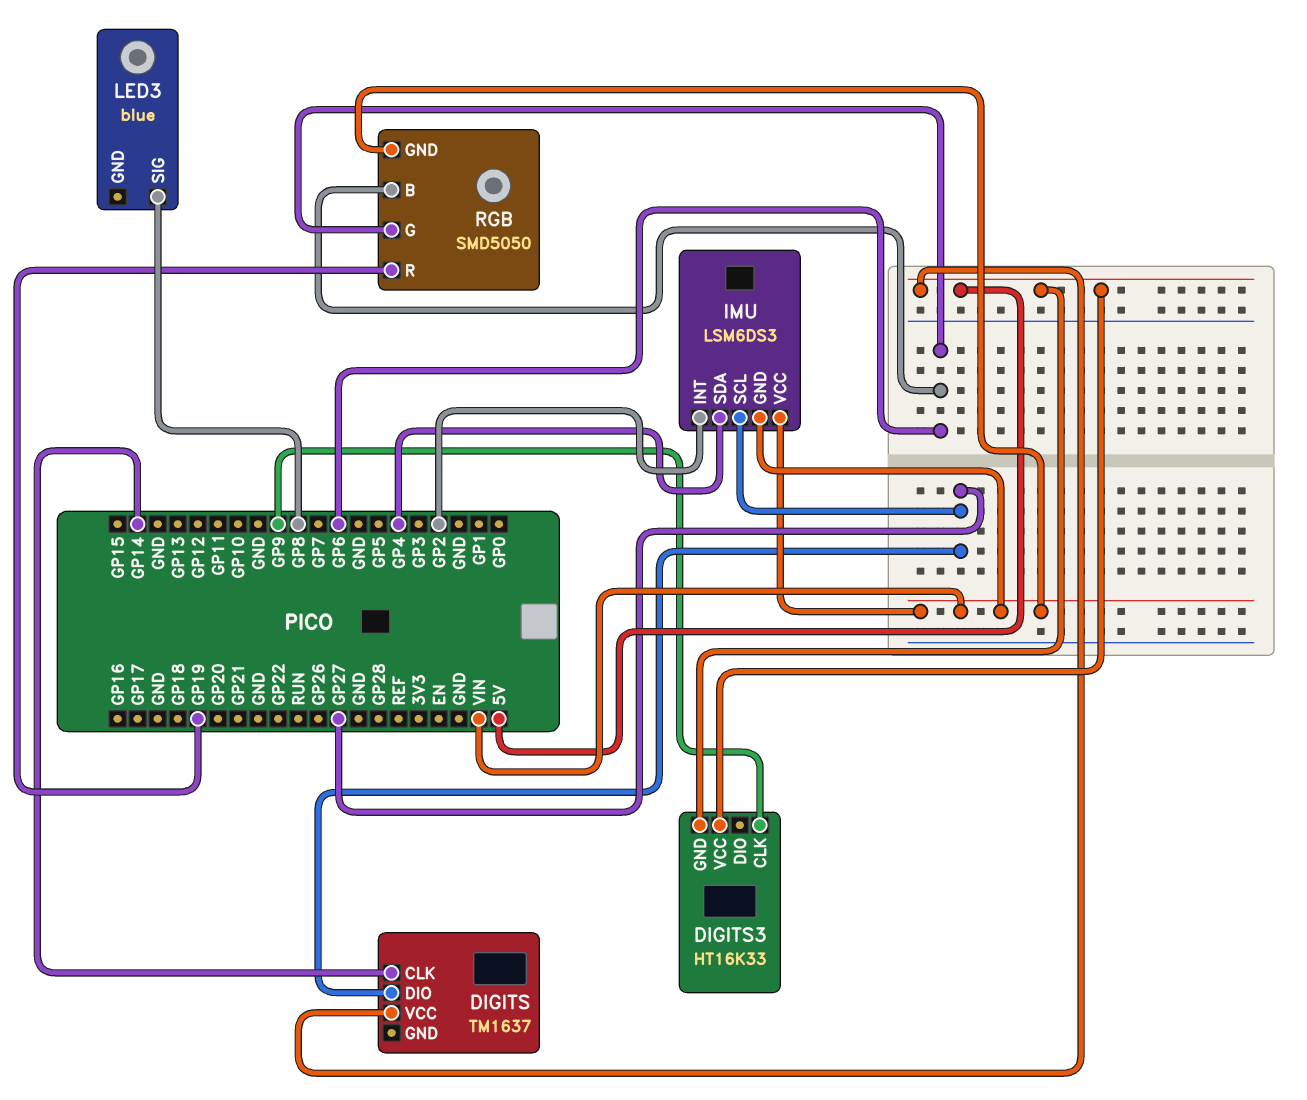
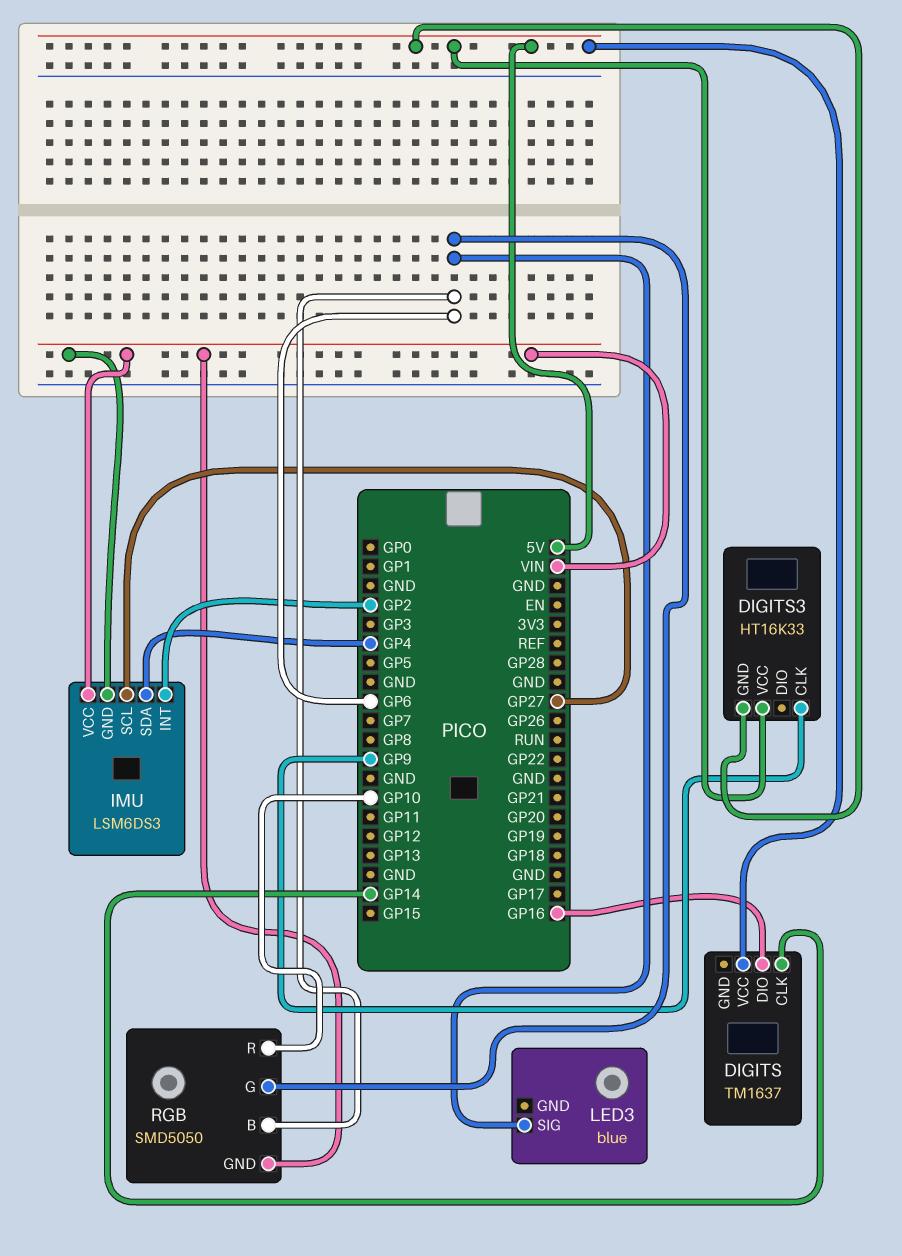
DIGITS pin DIO: GP27 -> GP16
LED3 pin SIG: GP8 -> GP6
RGB pin R: GP19 -> GP10

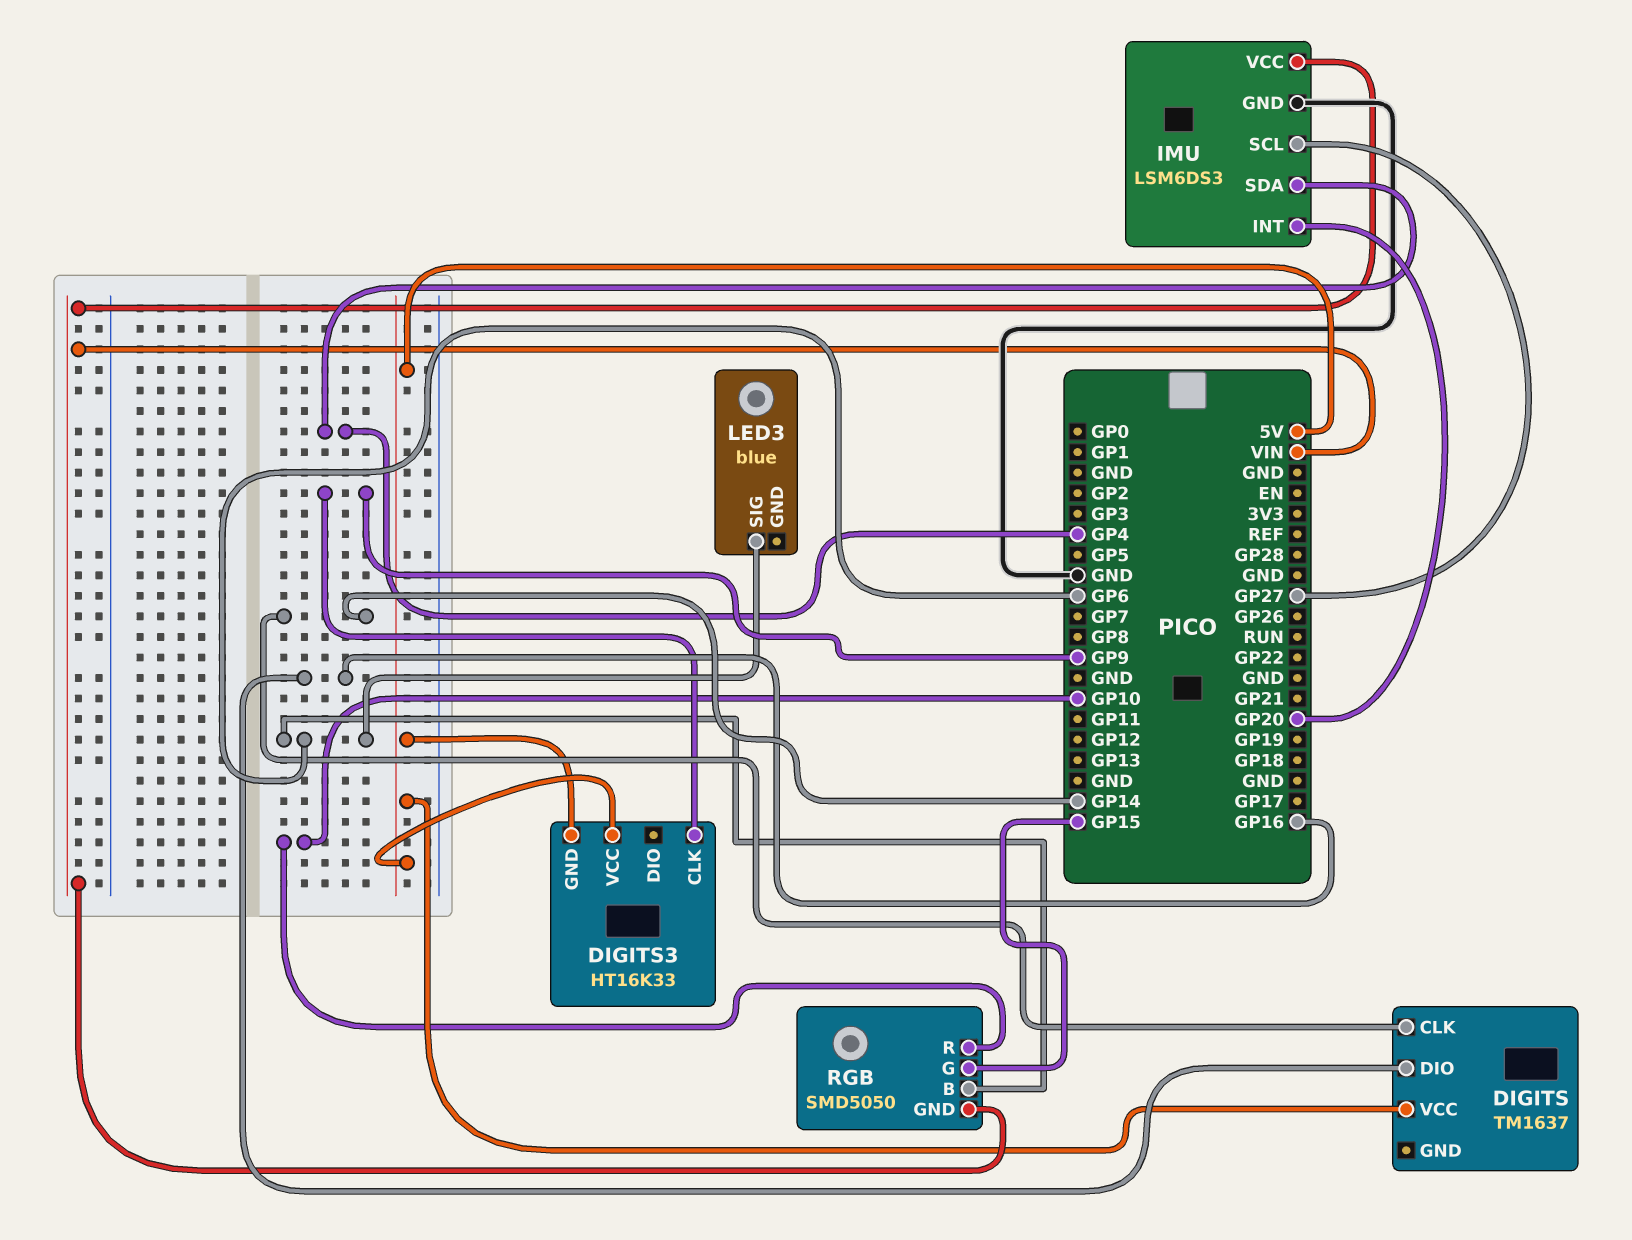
IMU pin GND: VIN -> GND
IMU pin INT: GP2 -> GP20
RGB pin G: GP6 -> GP15

